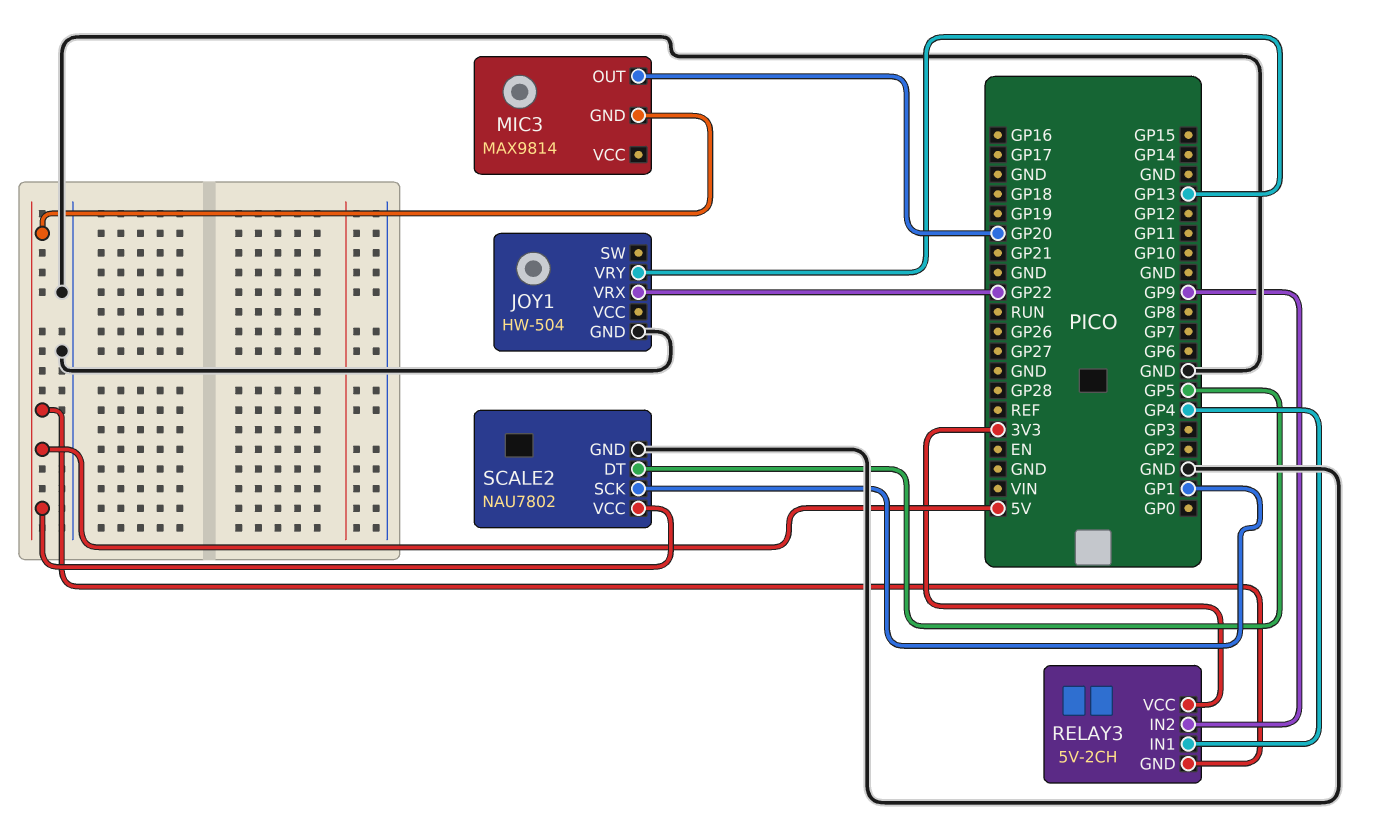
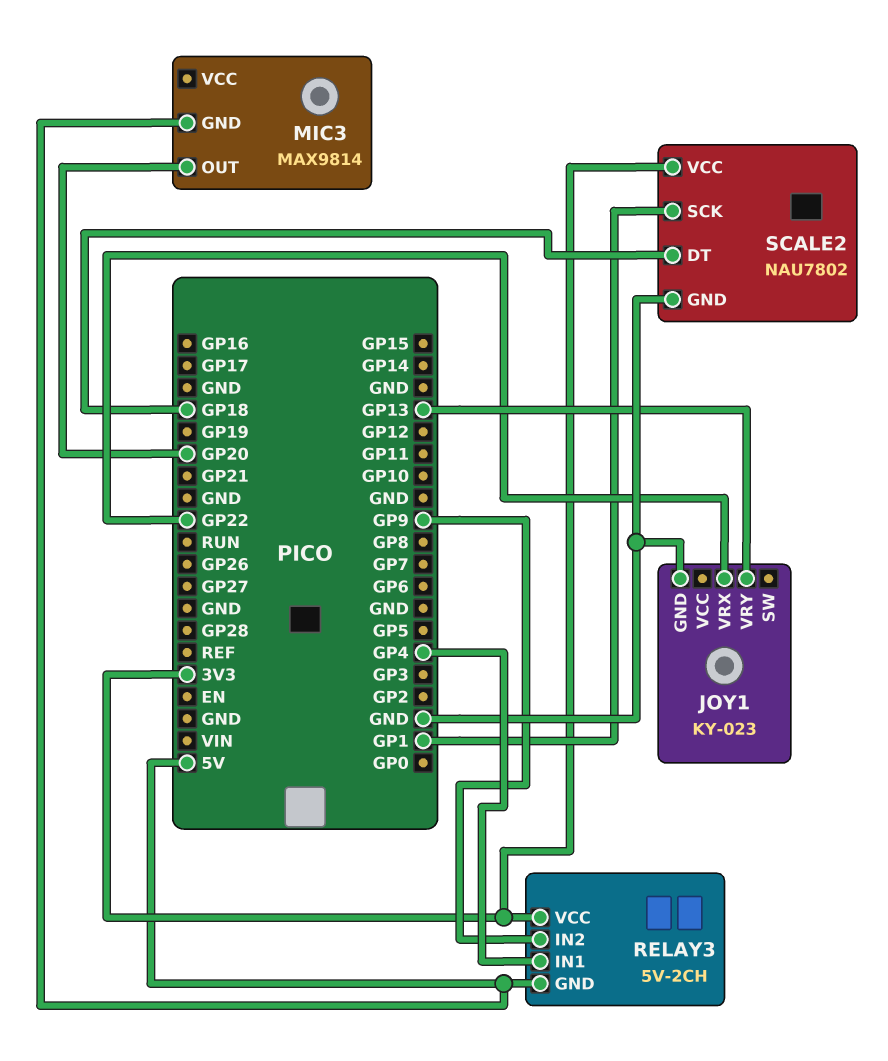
JOY1: HW-504 -> KY-023
SCALE2 pin DT: GP5 -> GP18
SCALE2 pin VCC: 5V -> 3V3

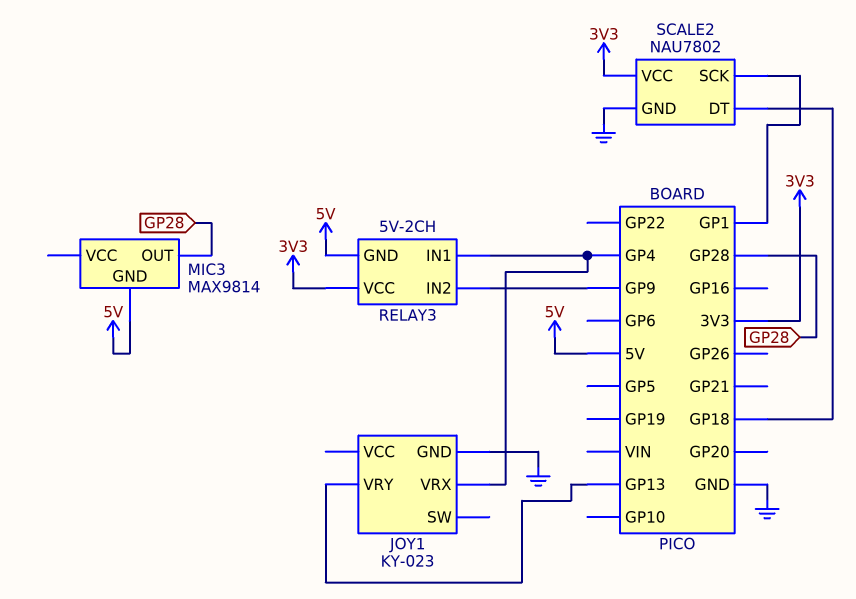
JOY1 pin VRX: GP22 -> GP4
MIC3 pin OUT: GP20 -> GP28

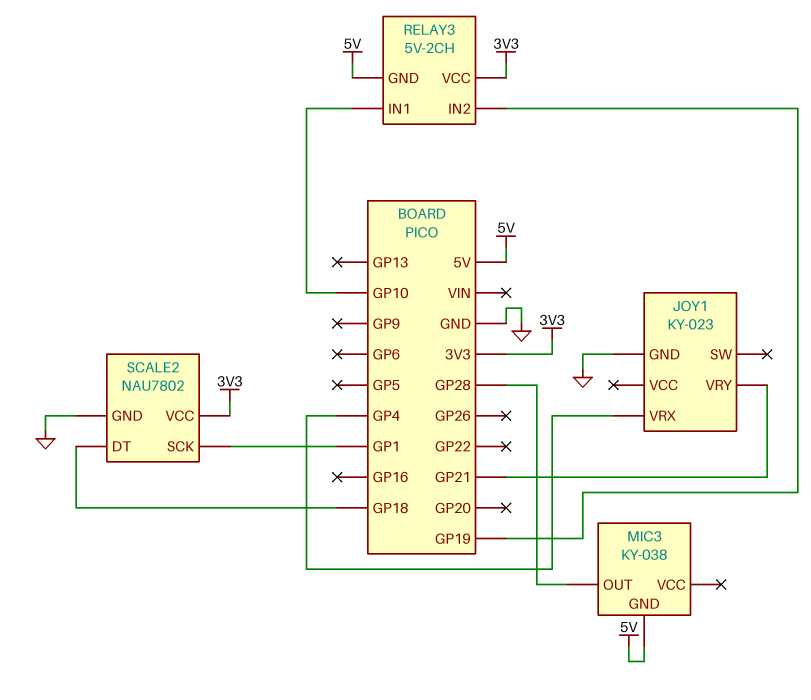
JOY1 pin VRY: GP13 -> GP21
MIC3: MAX9814 -> KY-038
RELAY3 pin IN1: GP4 -> GP10
RELAY3 pin IN2: GP9 -> GP19

